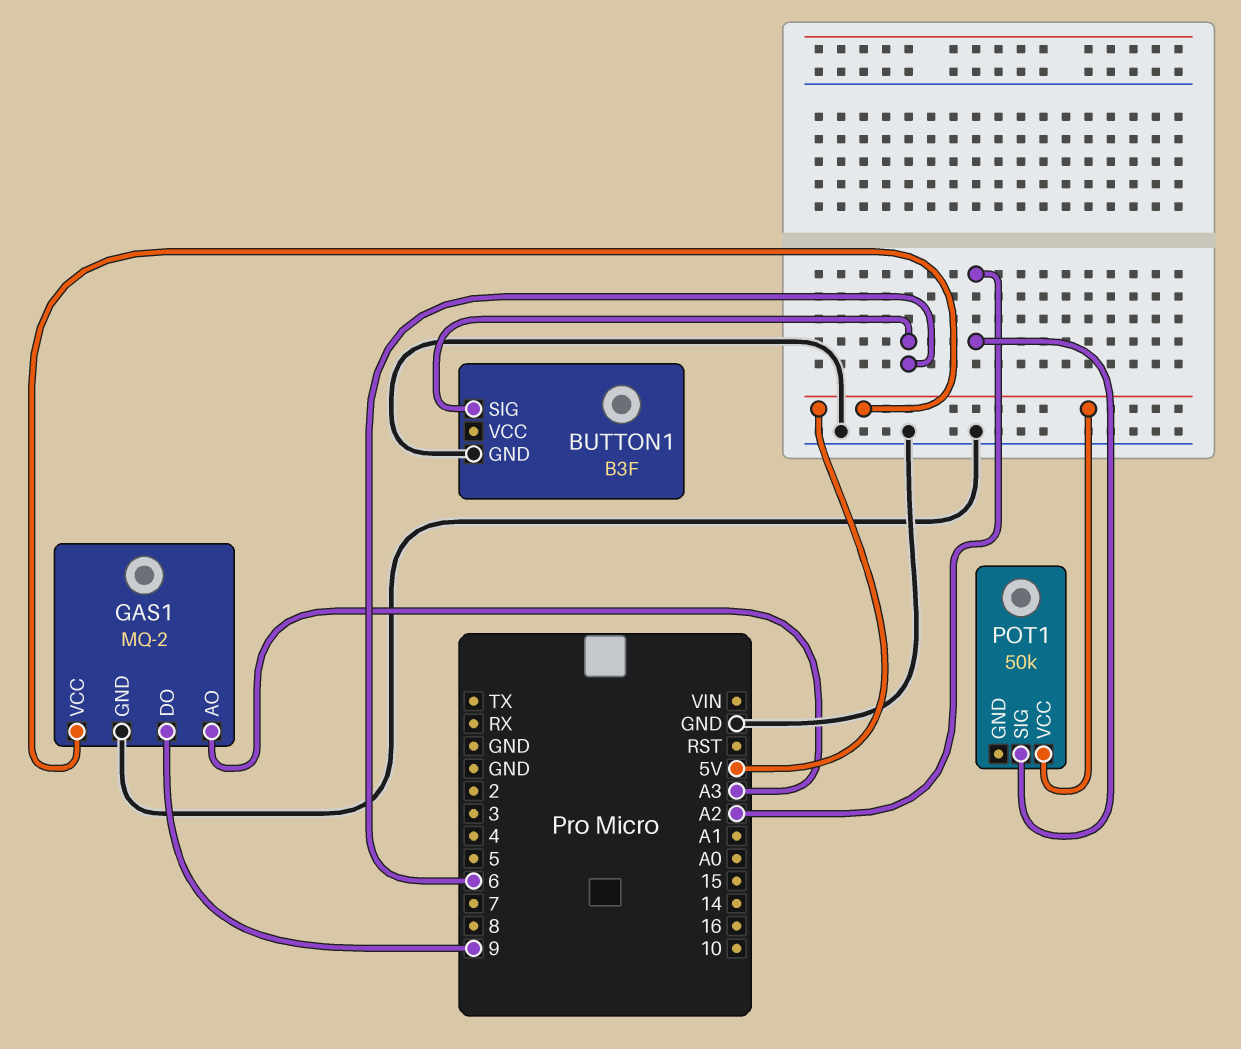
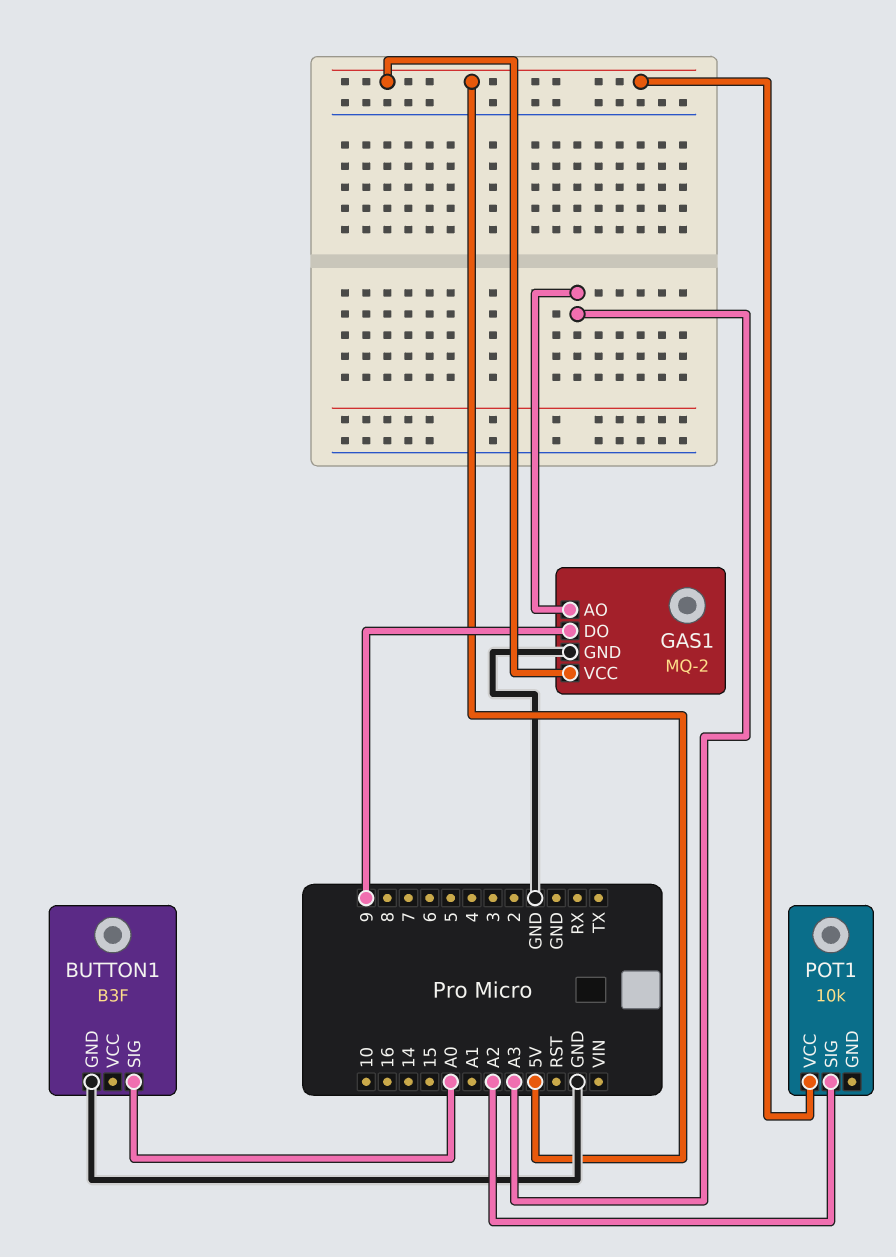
BUTTON1 pin SIG: 6 -> A0
POT1: 50k -> 10k

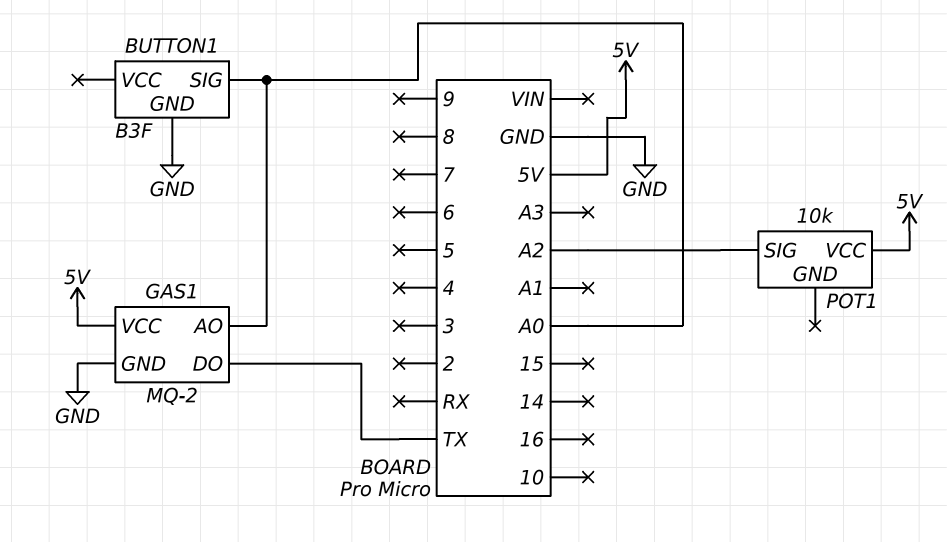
GAS1 pin AO: A3 -> A0
GAS1 pin DO: 9 -> TX

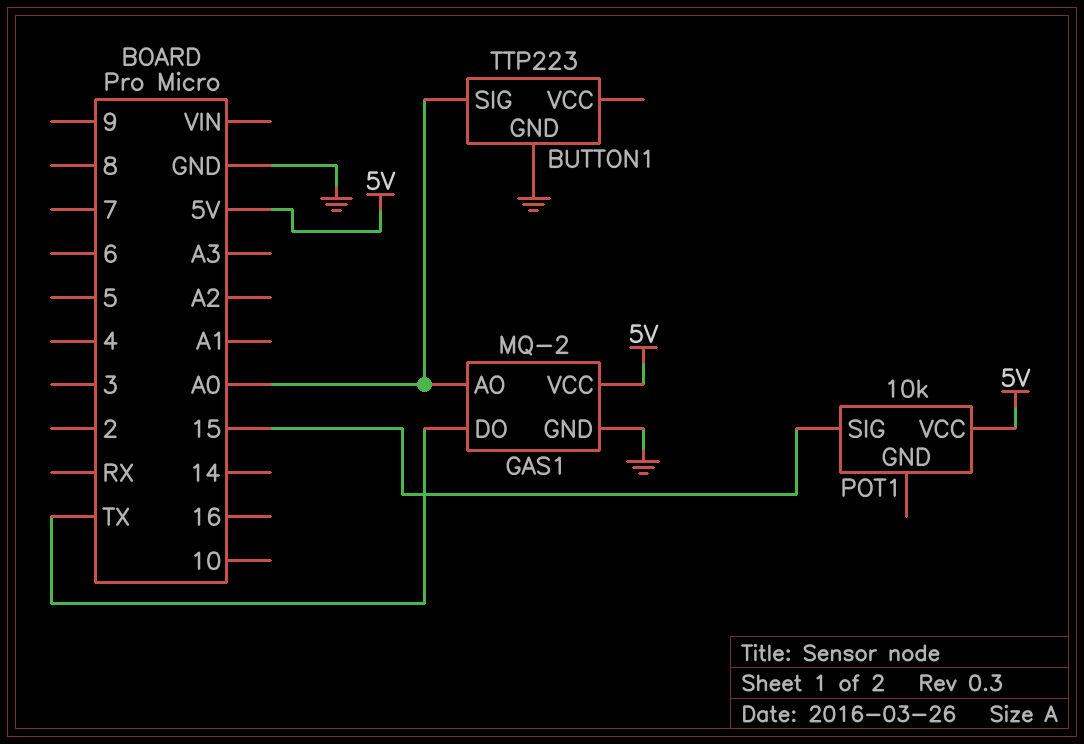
BUTTON1: B3F -> TTP223
POT1 pin SIG: A2 -> 15

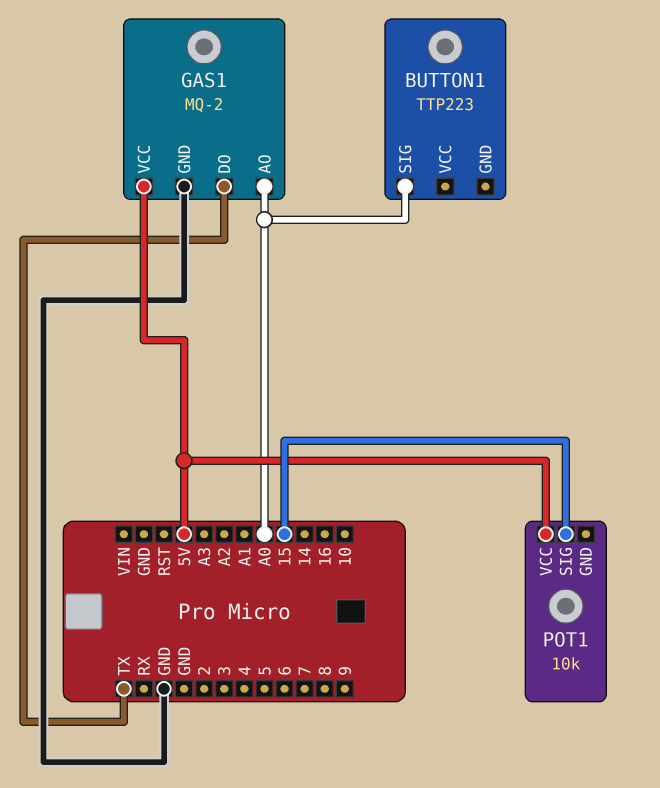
BUTTON1 pin GND: GND -> none

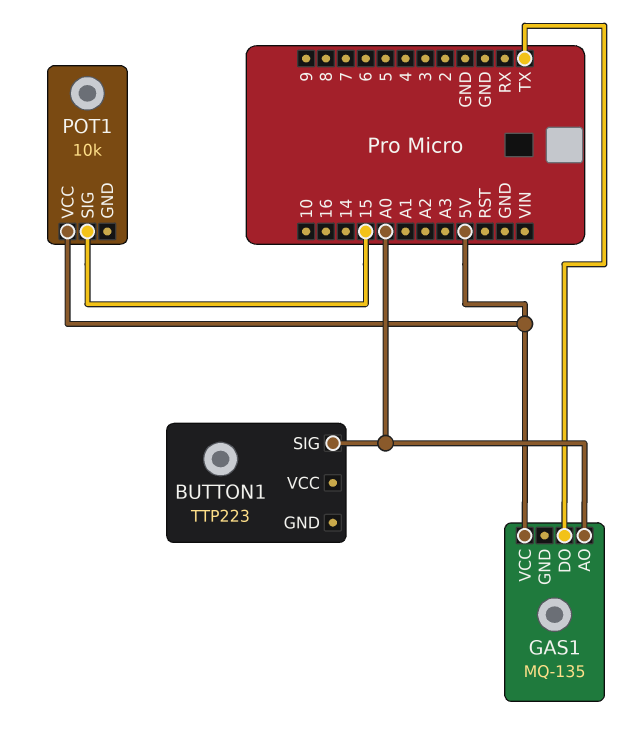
GAS1: MQ-2 -> MQ-135
GAS1 pin GND: GND -> none

